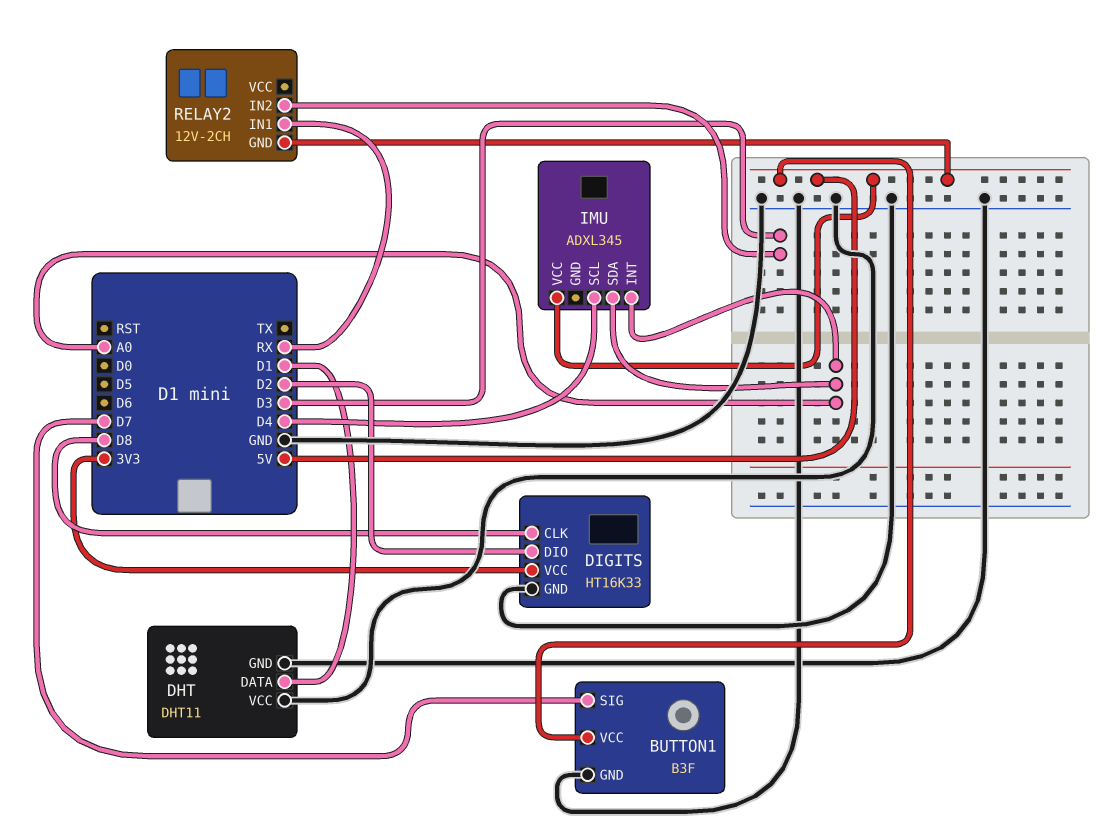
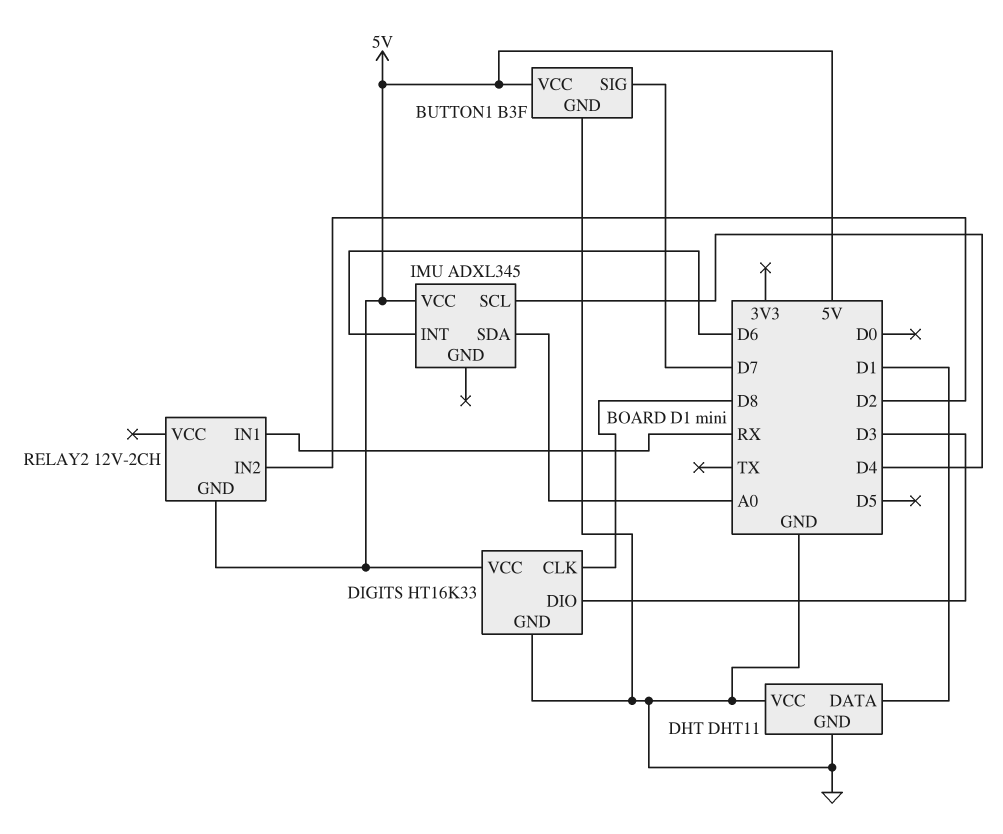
DIGITS pin DIO: D2 -> D3
DIGITS pin VCC: 3V3 -> 5V
IMU pin INT: A0 -> D6
RELAY2 pin IN2: D3 -> D2

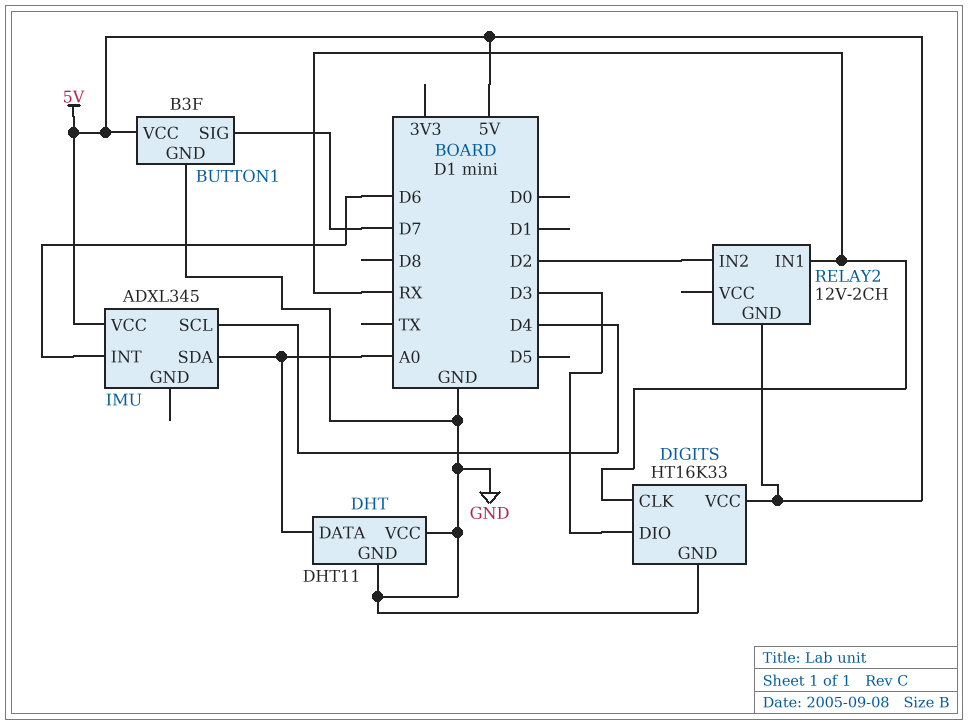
DHT pin DATA: D1 -> A0
DIGITS pin CLK: D8 -> RX

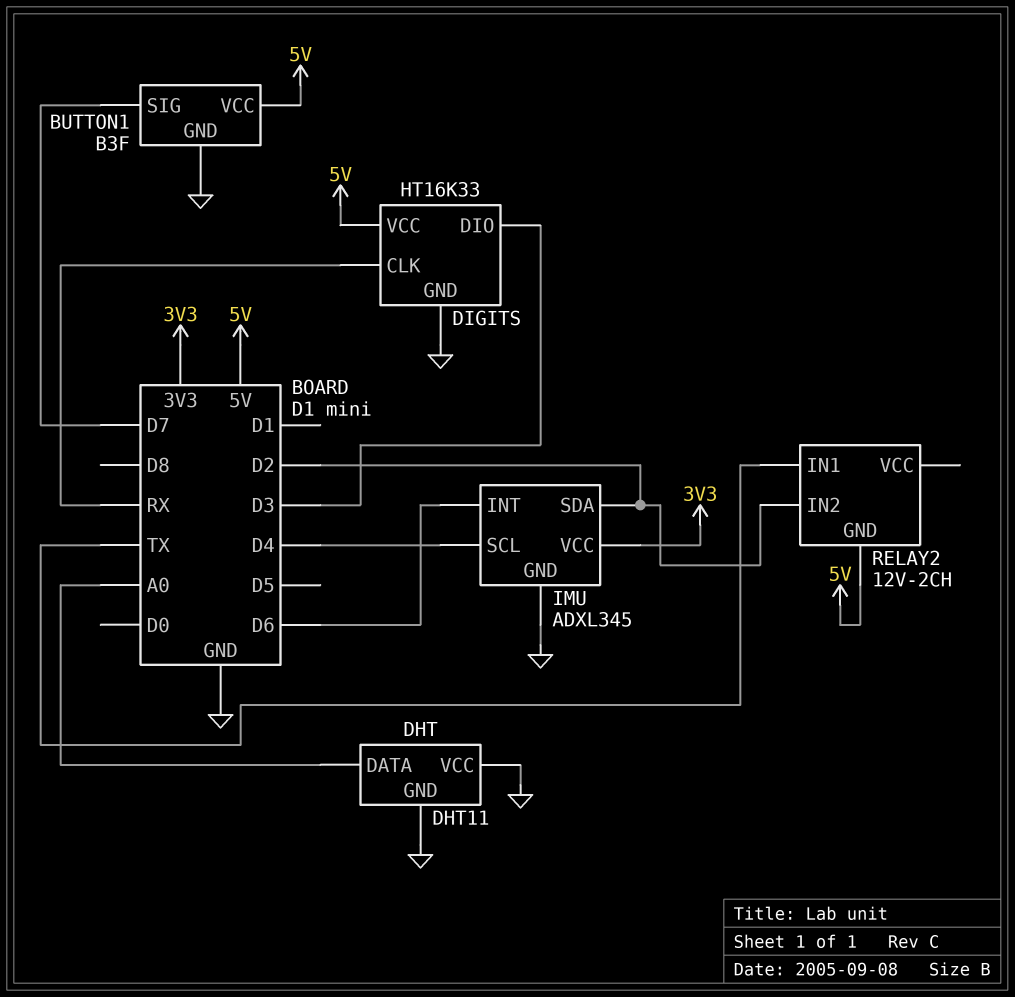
IMU pin GND: none -> GND
IMU pin SDA: A0 -> D2
IMU pin VCC: 5V -> 3V3
RELAY2 pin IN1: RX -> TX

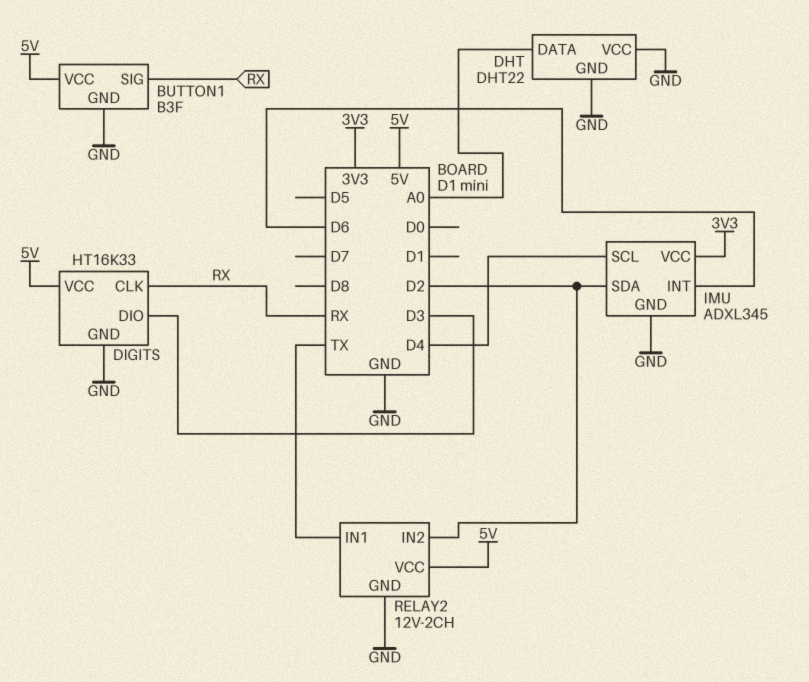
BUTTON1 pin SIG: D7 -> RX
DHT: DHT11 -> DHT22
RELAY2 pin GND: 5V -> GND
RELAY2 pin VCC: none -> 5V

